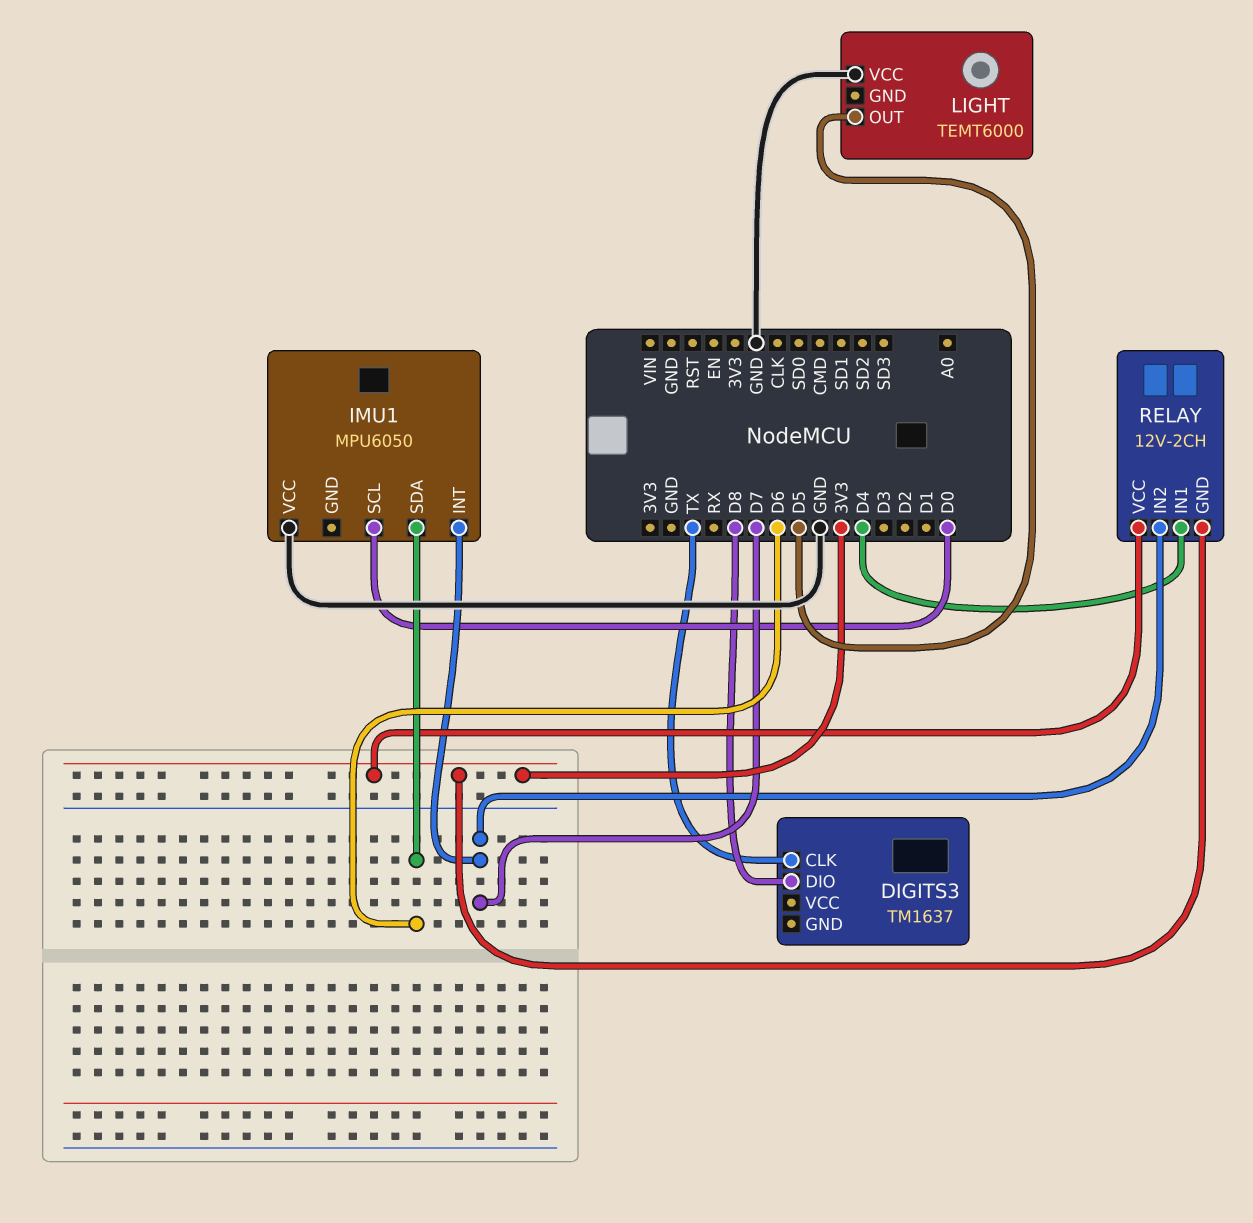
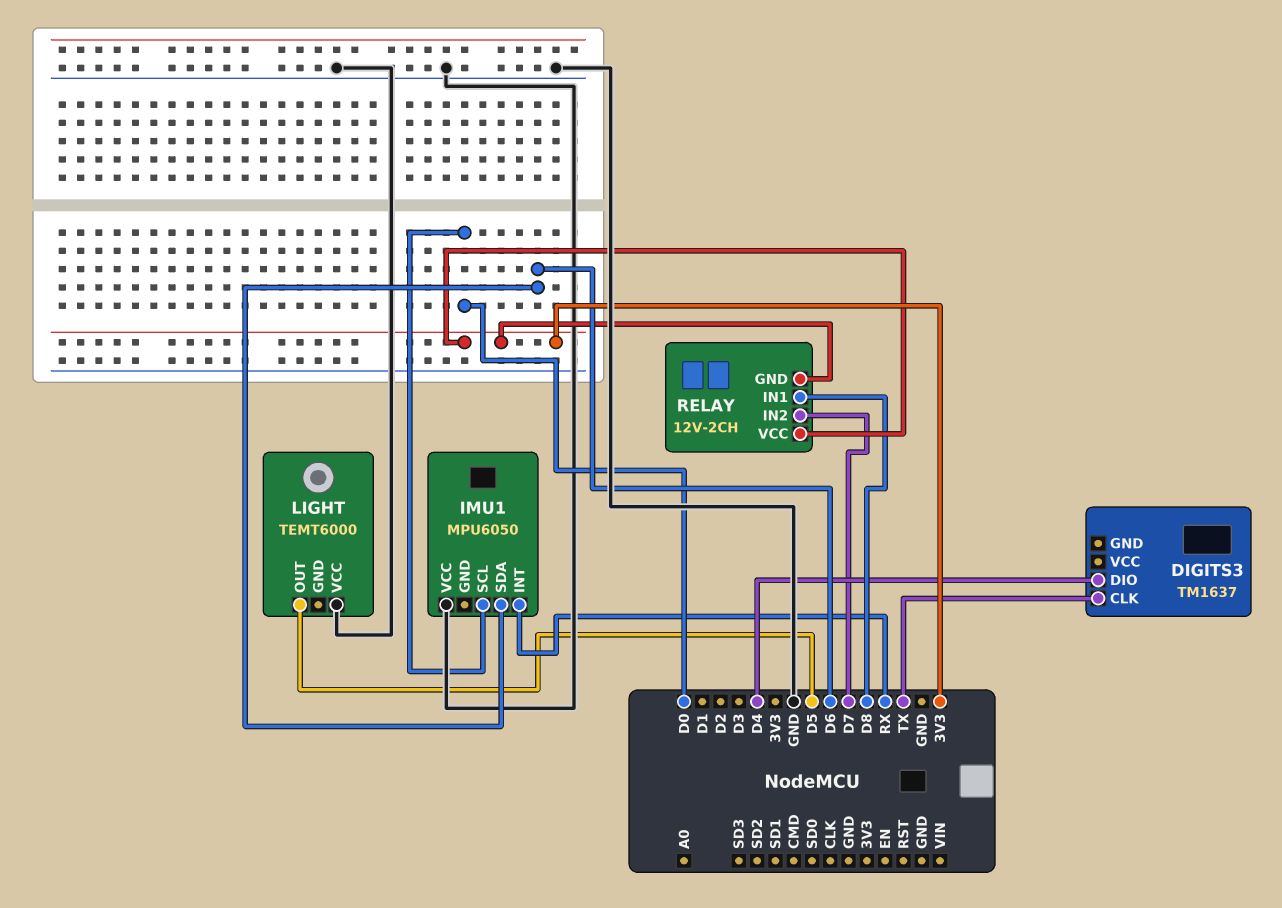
DIGITS3 pin DIO: D8 -> D4
IMU1 pin INT: D7 -> RX
RELAY pin IN1: D4 -> D8

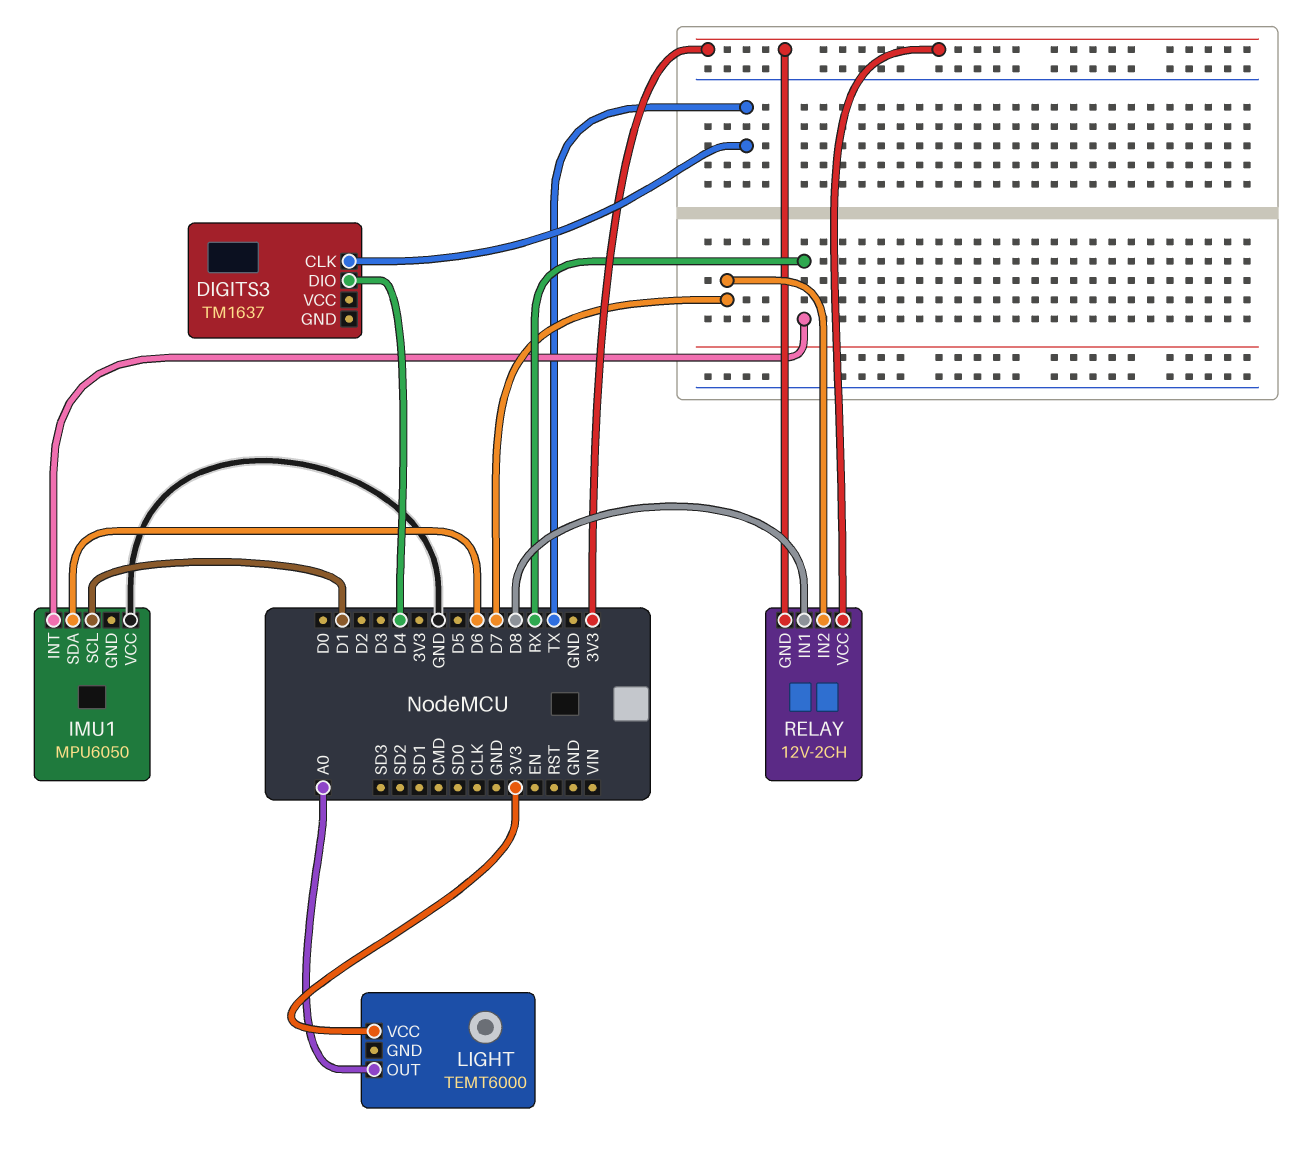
IMU1 pin SCL: D0 -> D1
LIGHT pin OUT: D5 -> A0
LIGHT pin VCC: GND -> 3V3

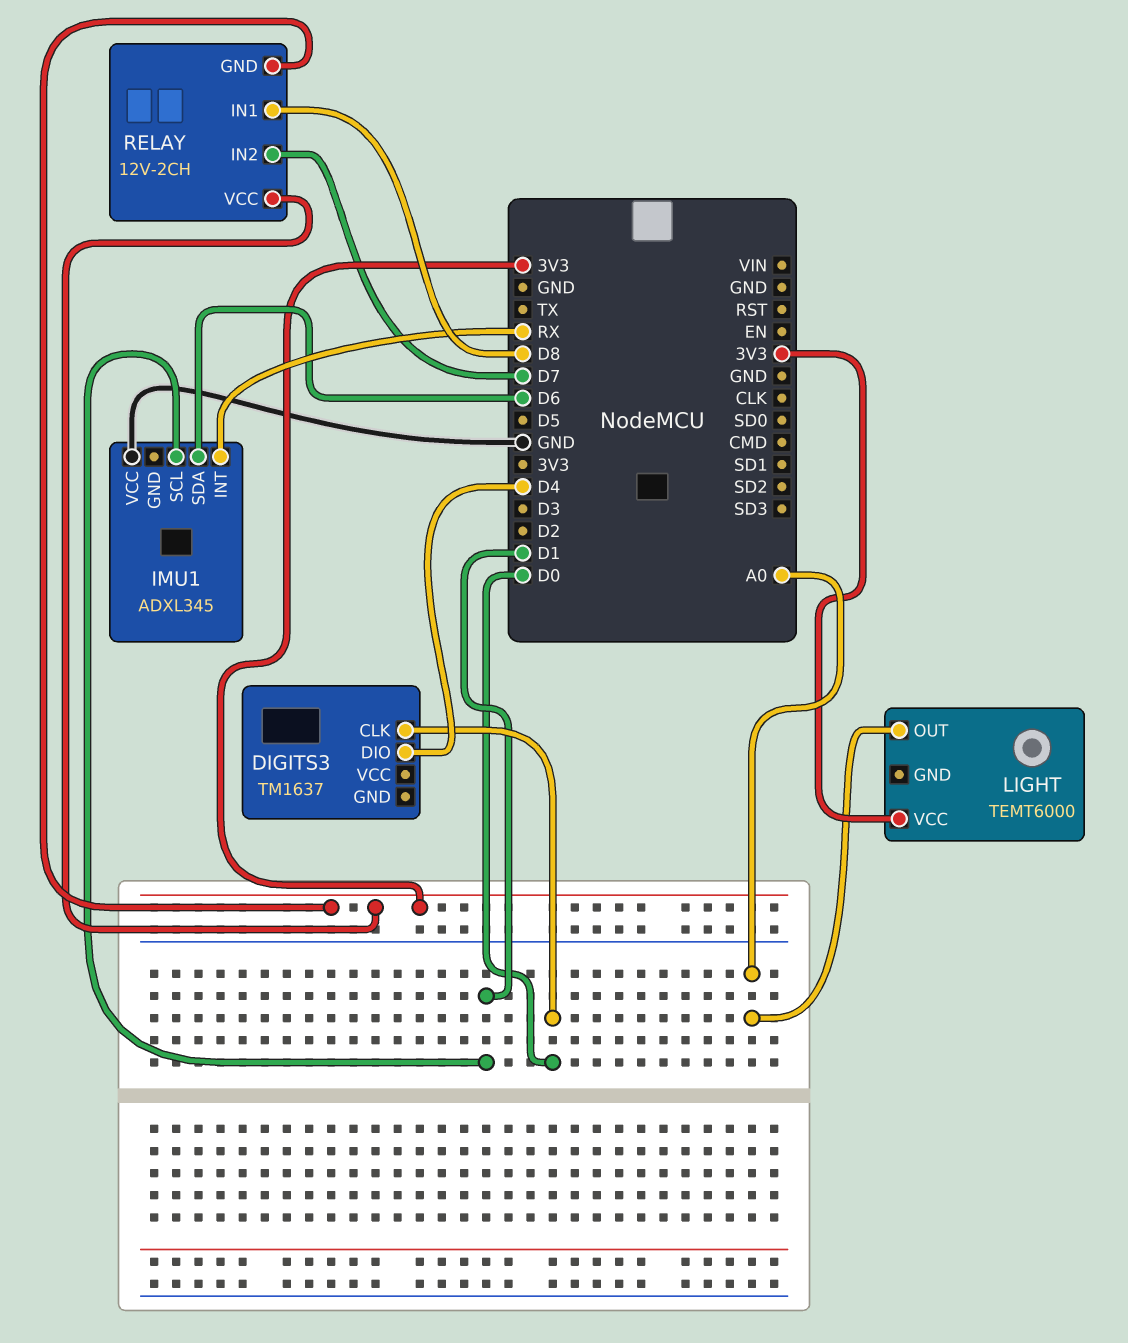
DIGITS3 pin CLK: TX -> D0
IMU1: MPU6050 -> ADXL345

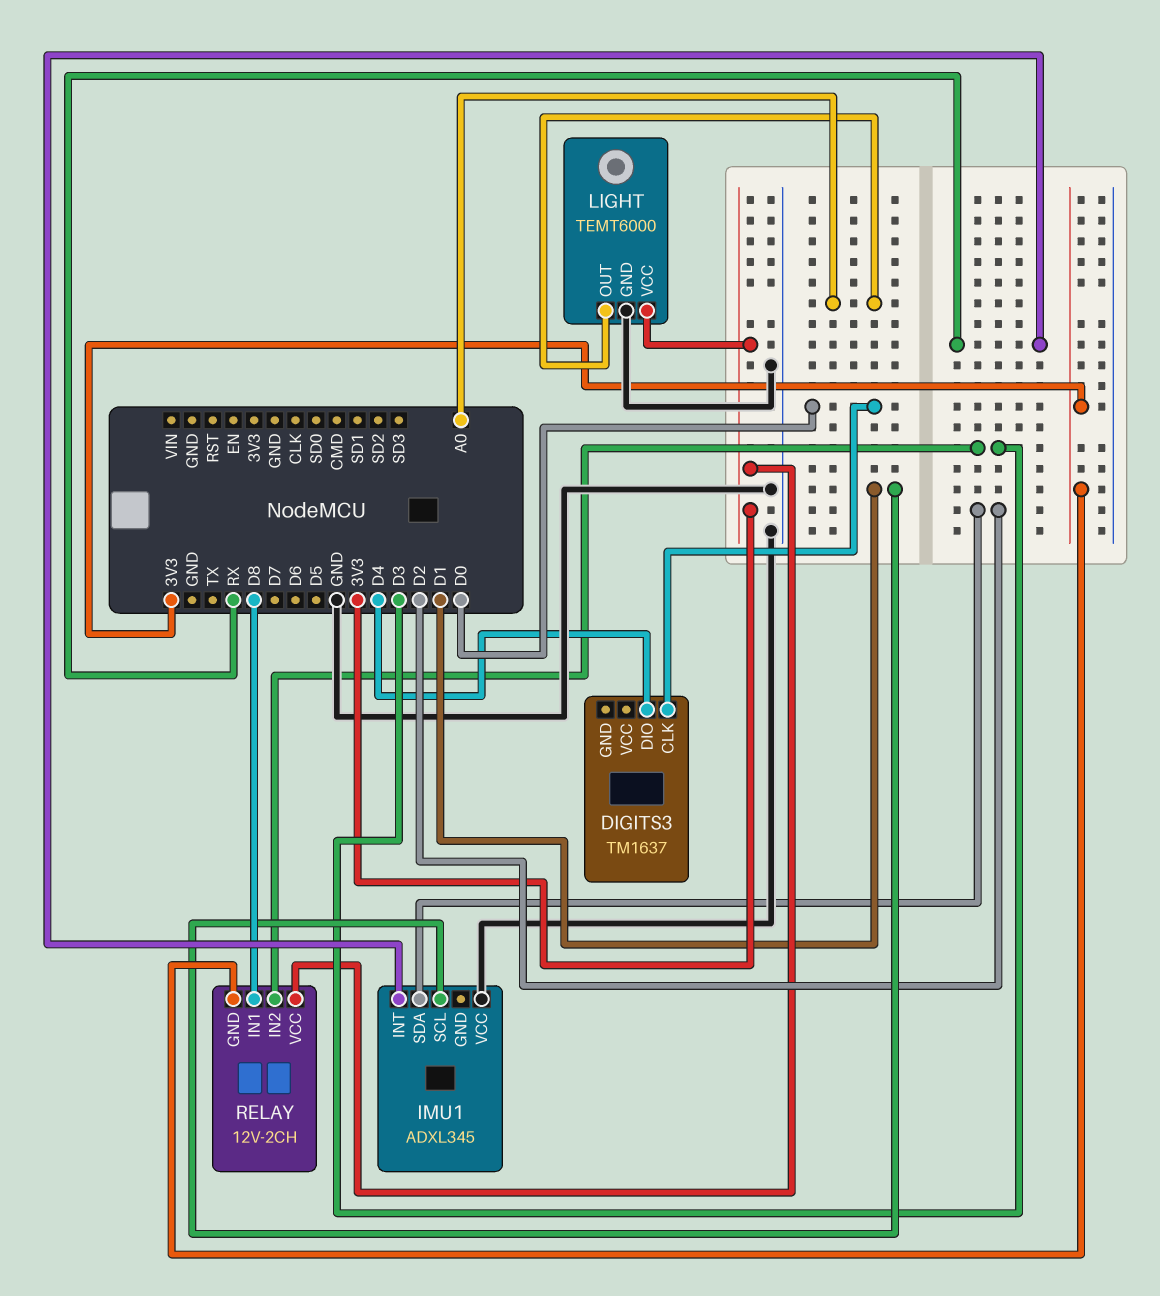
IMU1 pin SDA: D6 -> D2
LIGHT pin GND: none -> GND
RELAY pin IN2: D7 -> D3

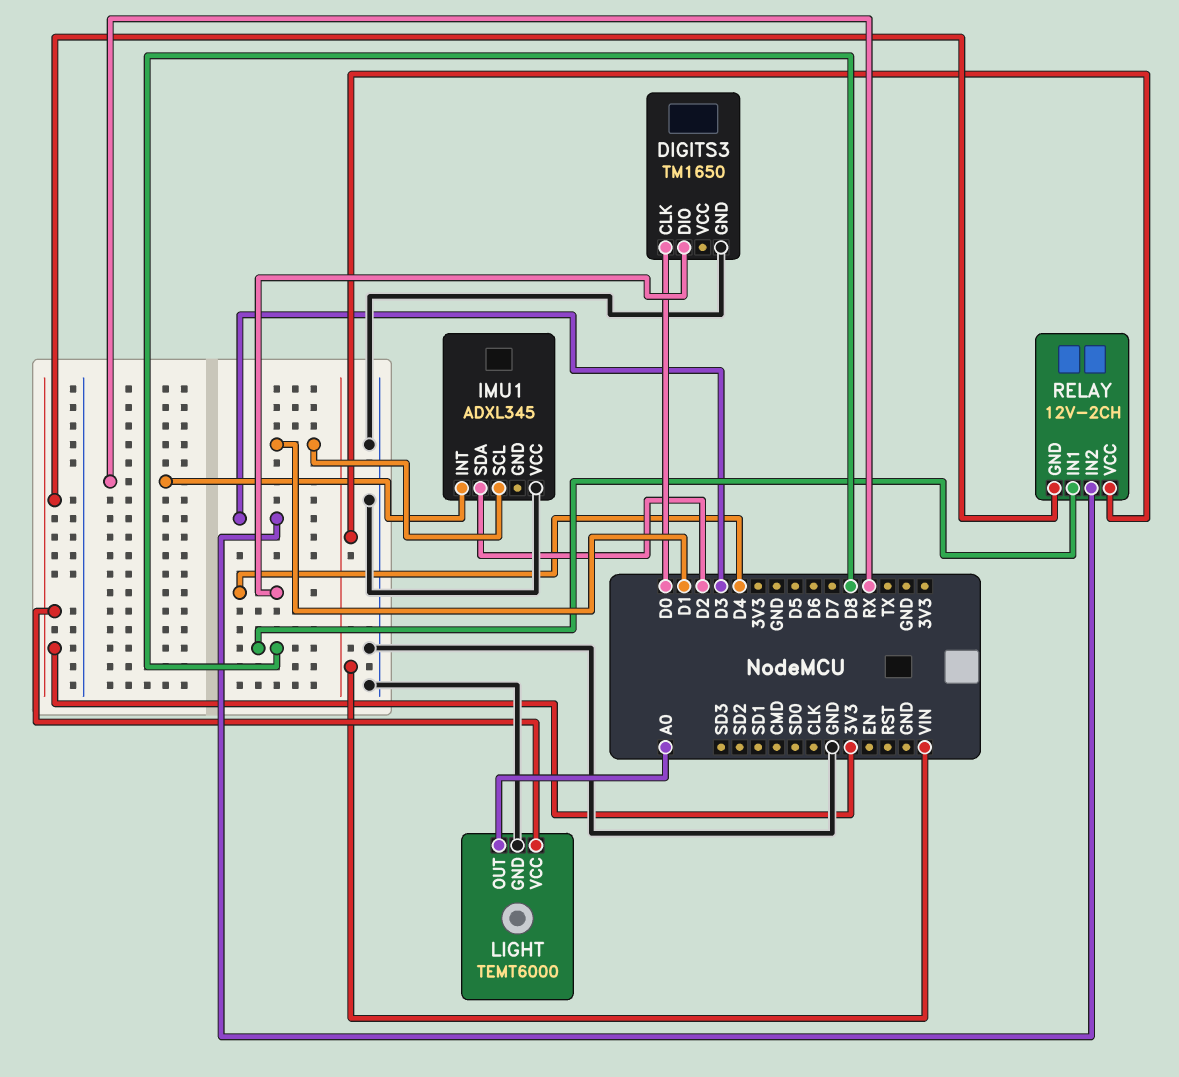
DIGITS3: TM1637 -> TM1650
DIGITS3 pin GND: none -> GND
RELAY pin VCC: 3V3 -> VIN

